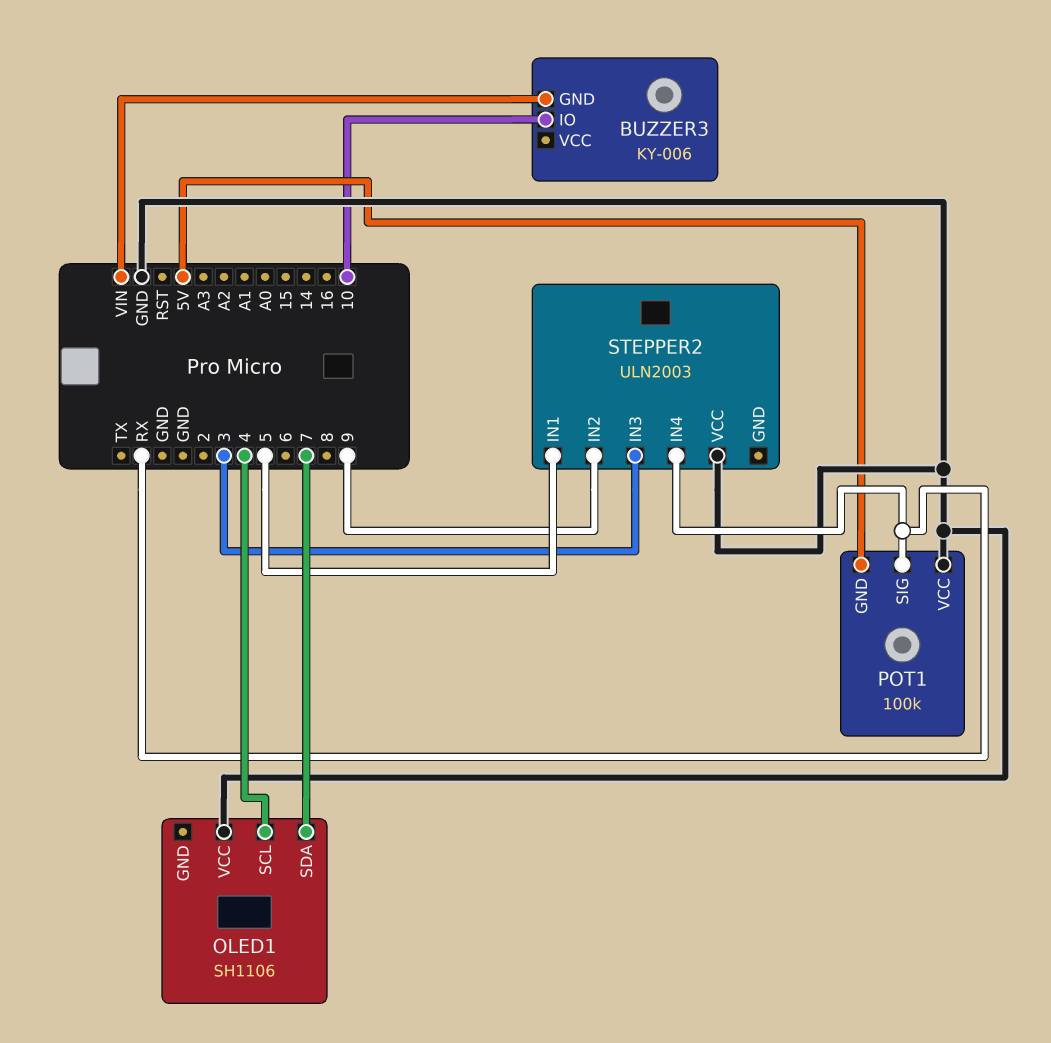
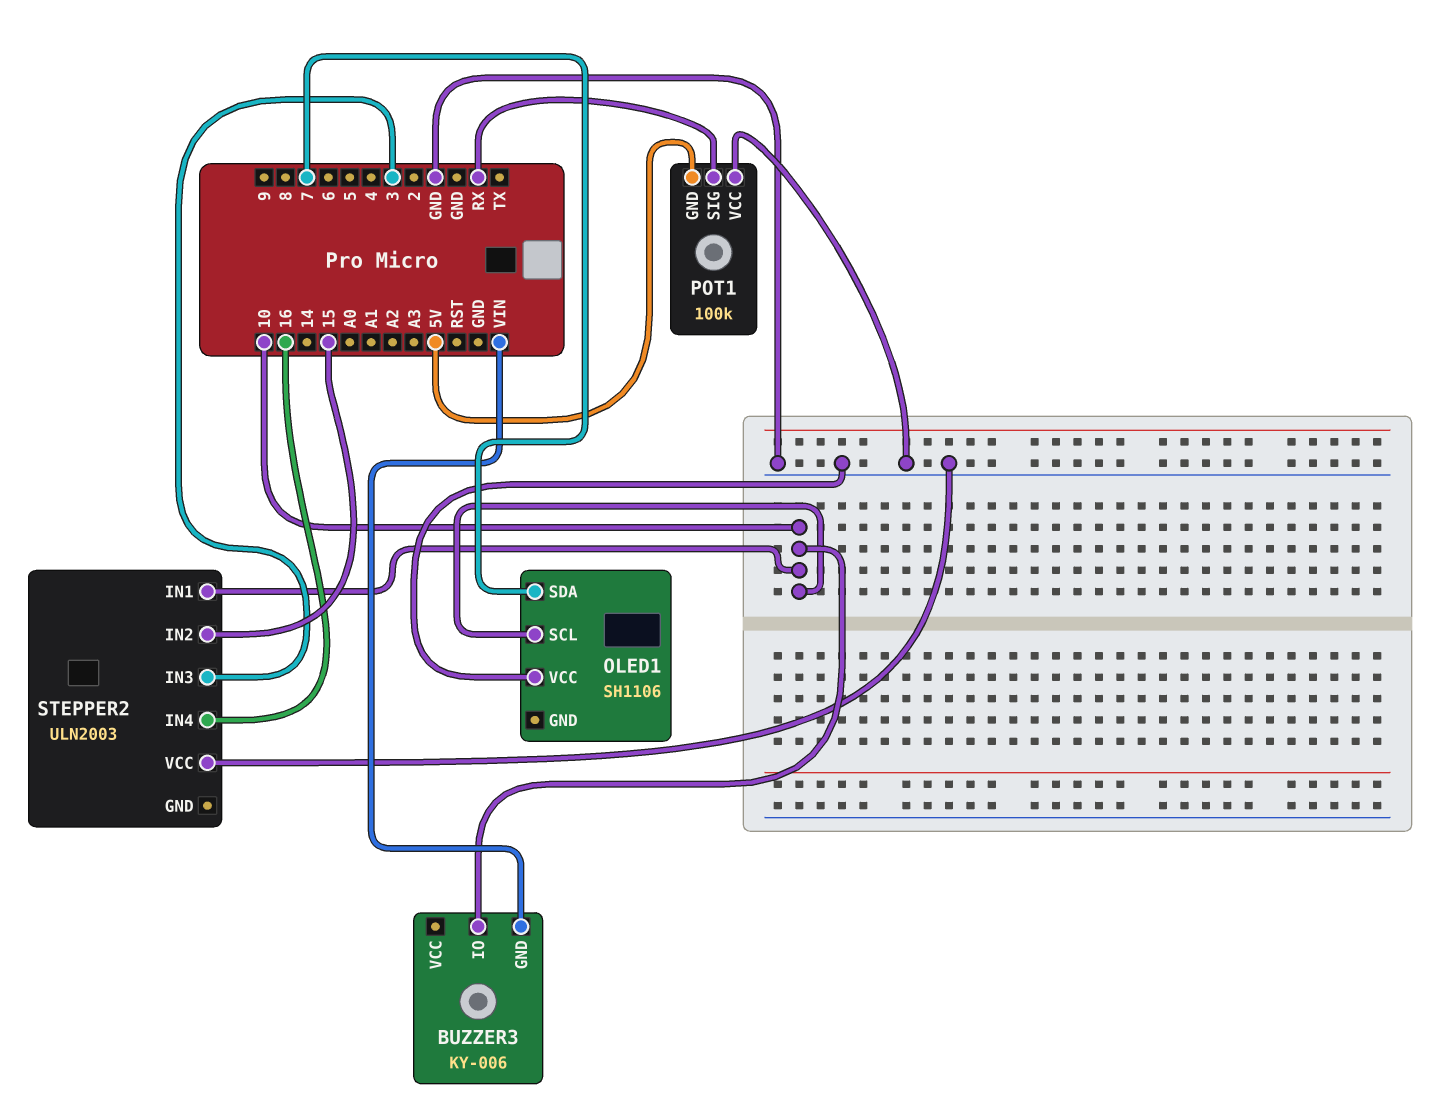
OLED1 pin SCL: 4 -> 10
STEPPER2 pin IN1: 5 -> 10
STEPPER2 pin IN2: 9 -> 15
STEPPER2 pin IN4: RX -> 16

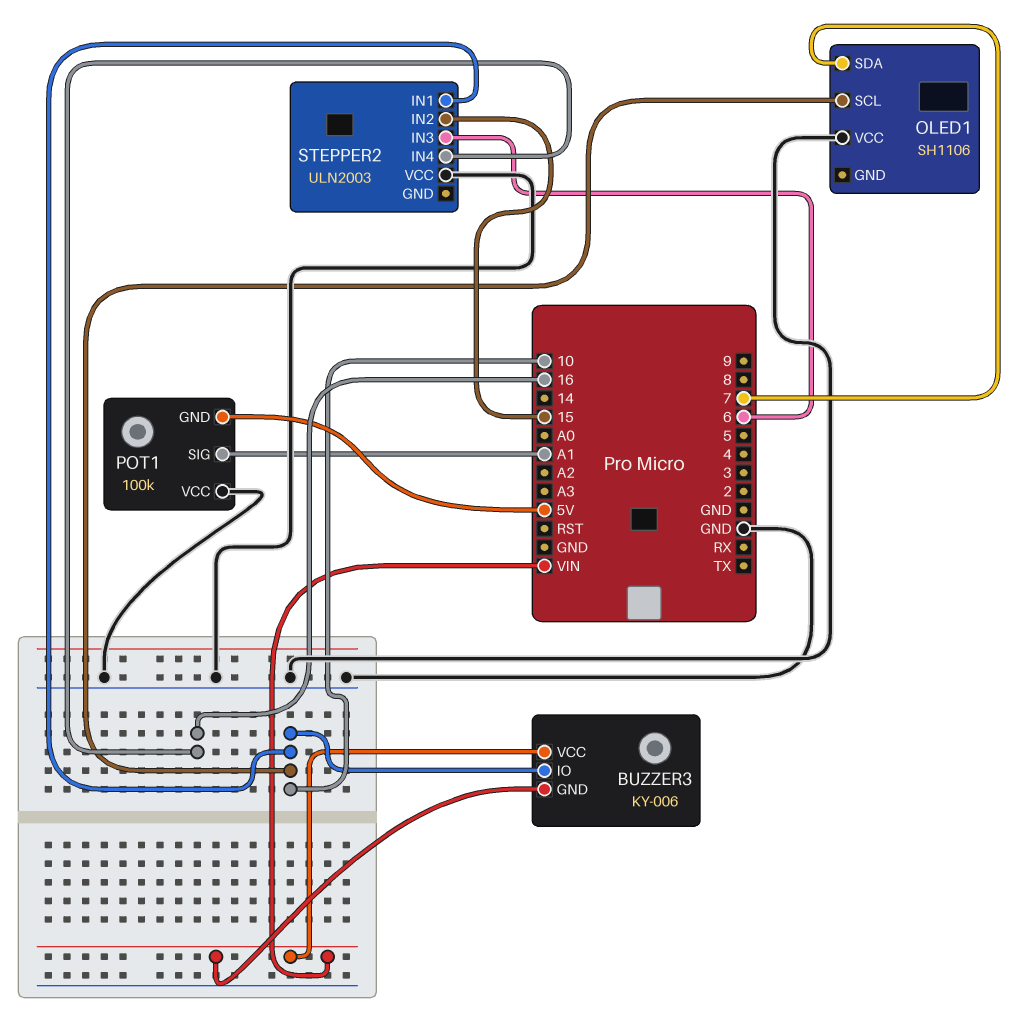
BUZZER3 pin VCC: none -> VIN
POT1 pin SIG: RX -> A1
STEPPER2 pin IN3: 3 -> 6

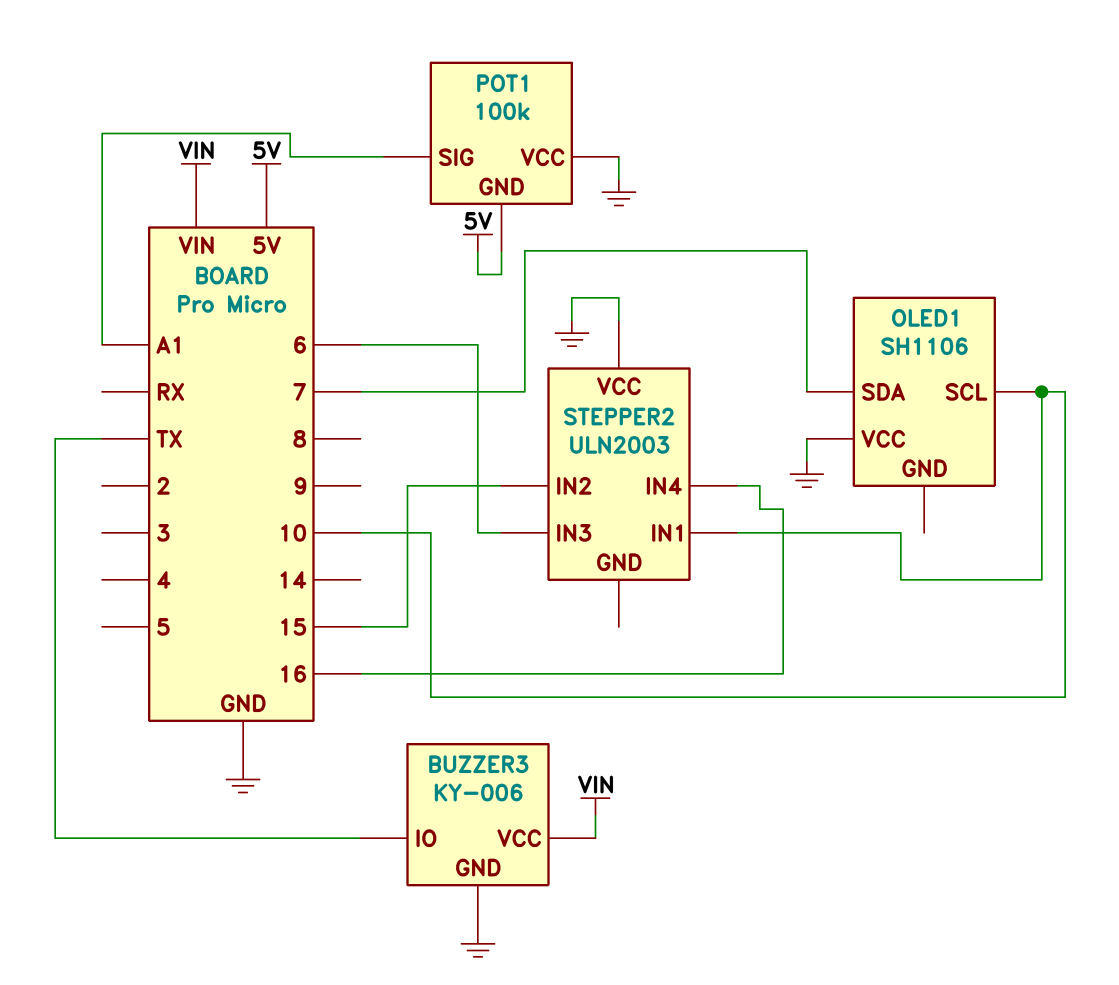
BUZZER3 pin GND: VIN -> GND
BUZZER3 pin IO: 10 -> TX

